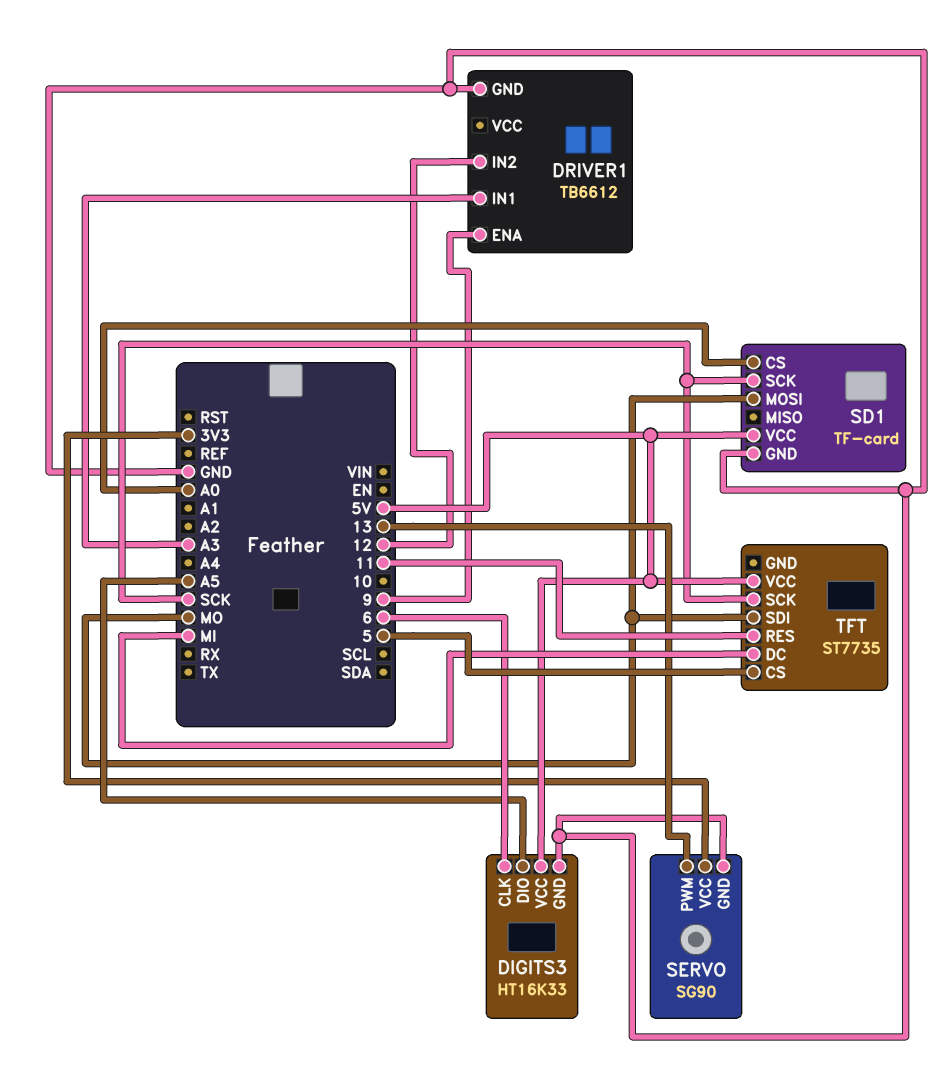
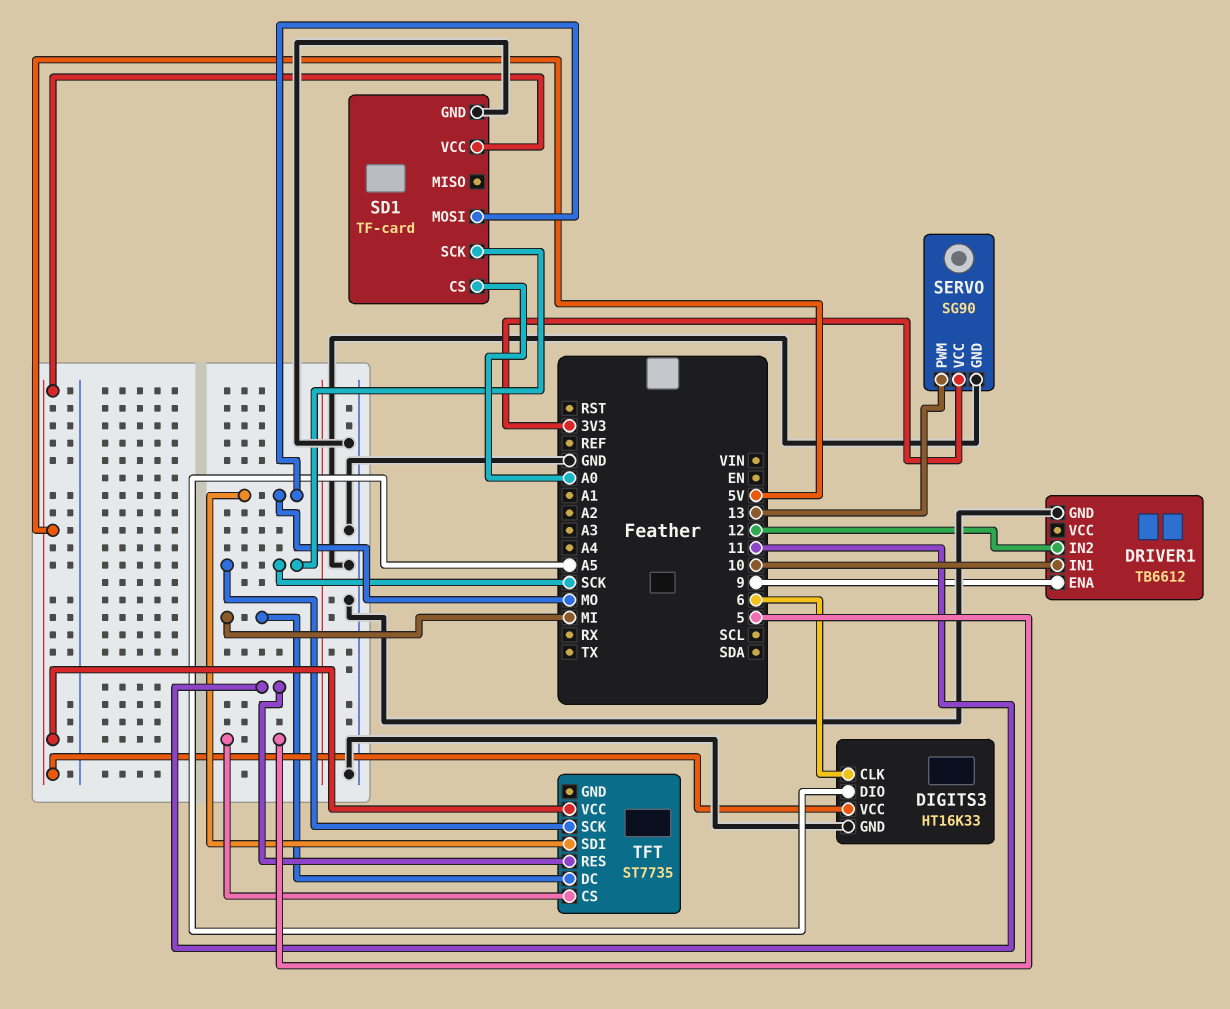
DRIVER1 pin IN1: A3 -> 10

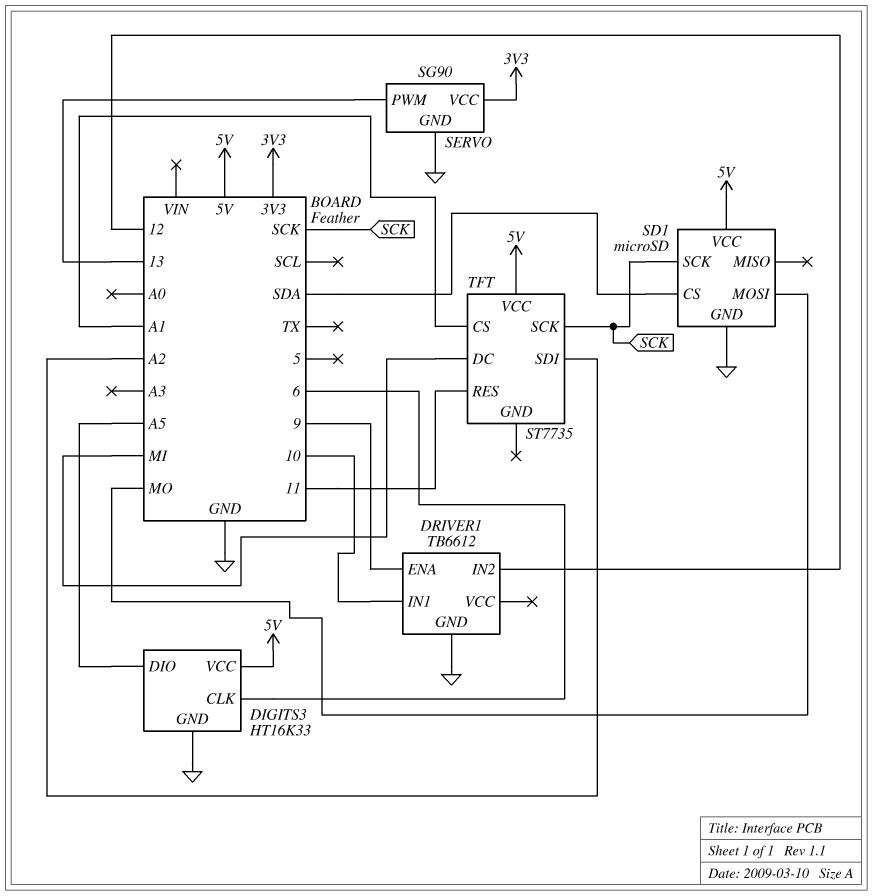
SD1: TF-card -> microSD
SD1 pin CS: A0 -> SDA
TFT pin CS: 5 -> A1
TFT pin SDI: MO -> A2

